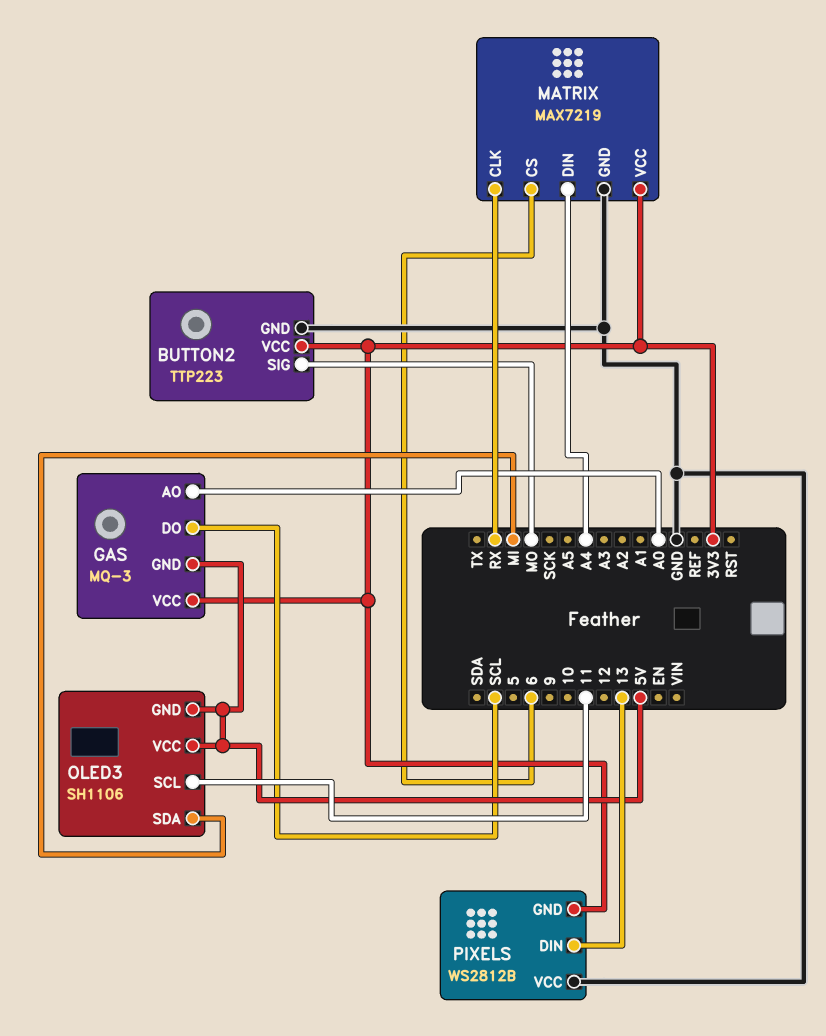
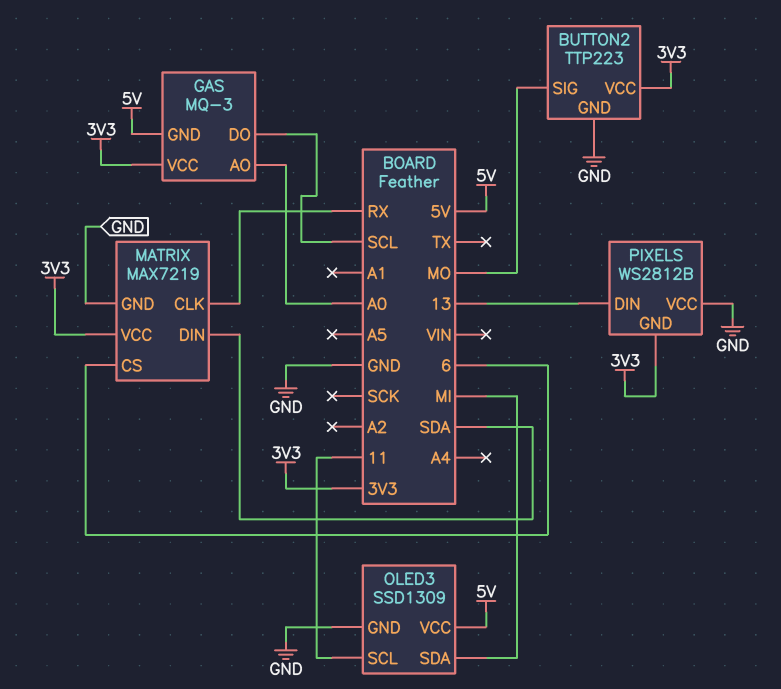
MATRIX pin DIN: A4 -> SDA
OLED3: SH1106 -> SSD1309
OLED3 pin GND: 5V -> GND

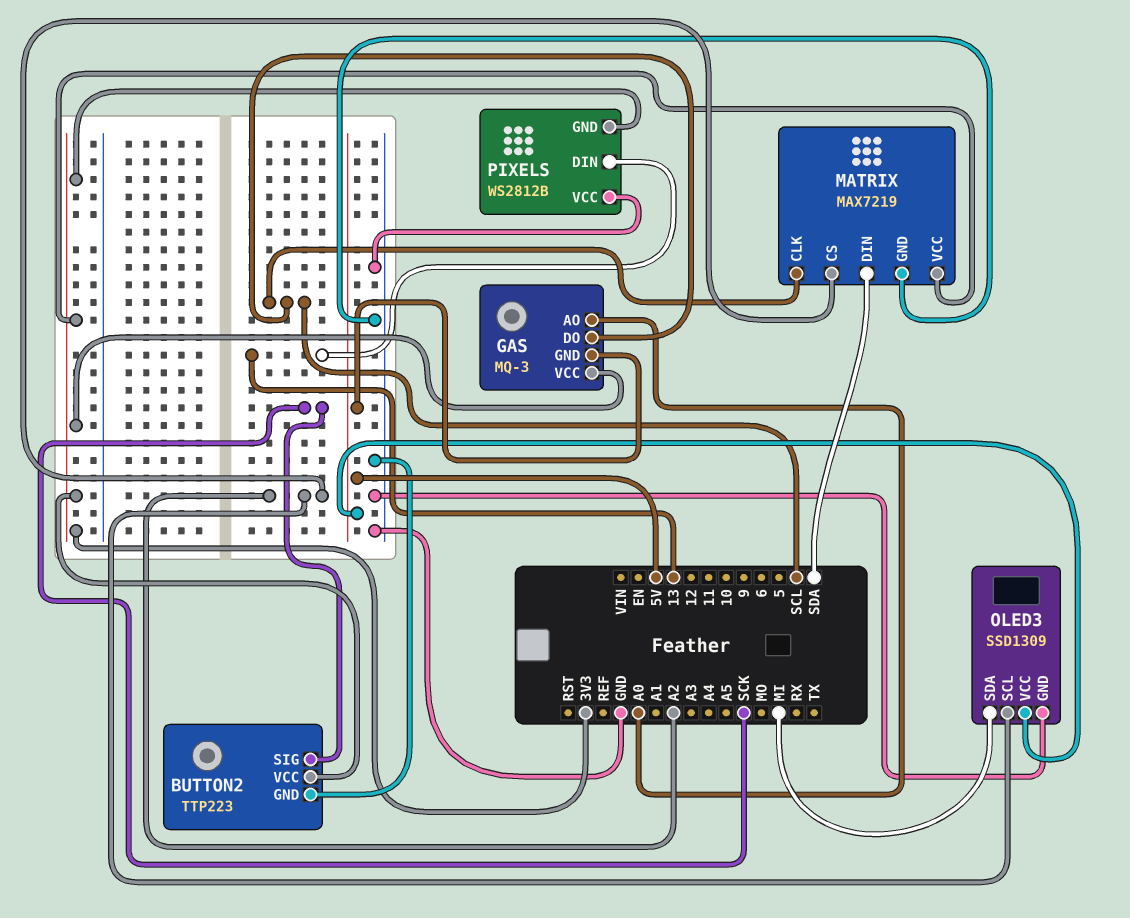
BUTTON2 pin SIG: MO -> SCK
MATRIX pin CLK: RX -> SCL
MATRIX pin CS: 6 -> A2
OLED3 pin SCL: 11 -> A2

